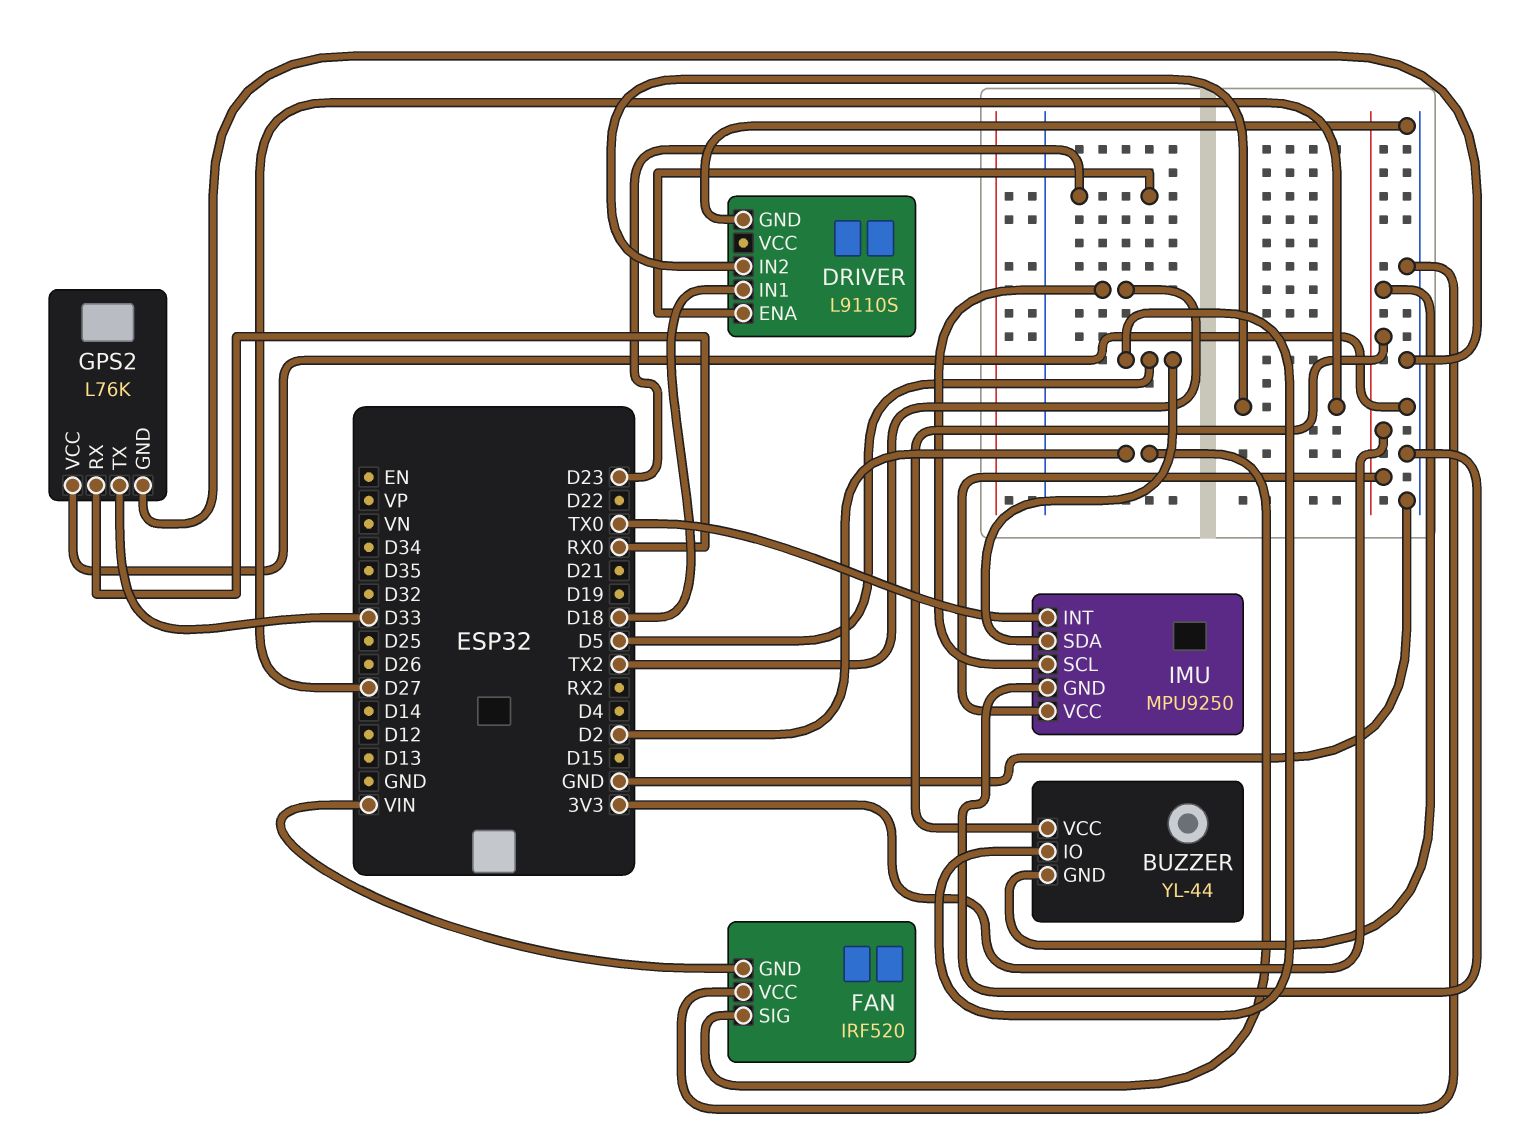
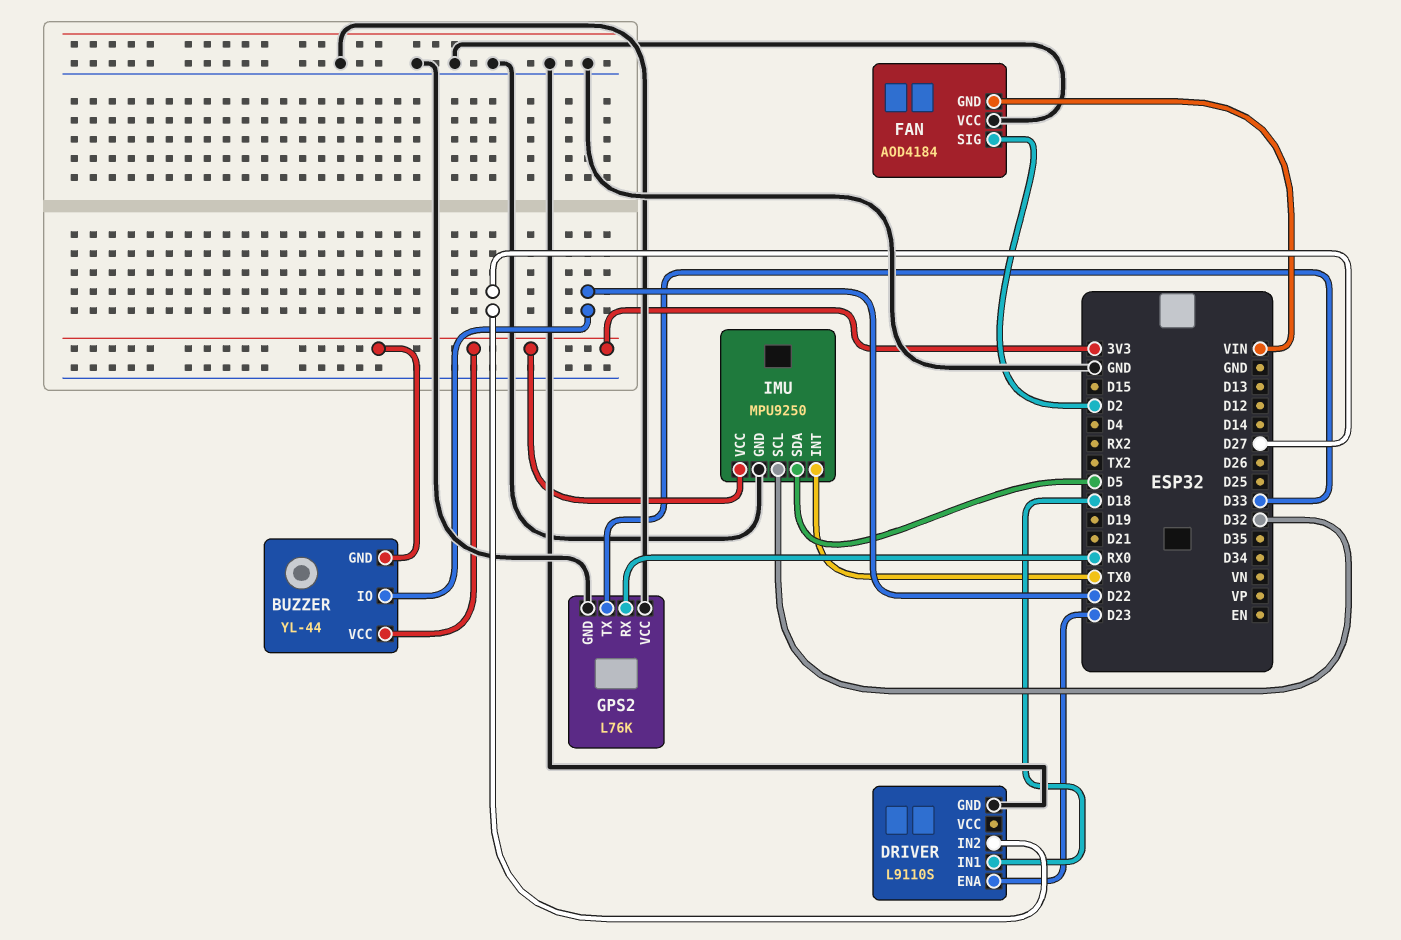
BUZZER pin IO: D5 -> D22
FAN: IRF520 -> AOD4184
IMU pin SCL: TX2 -> D32

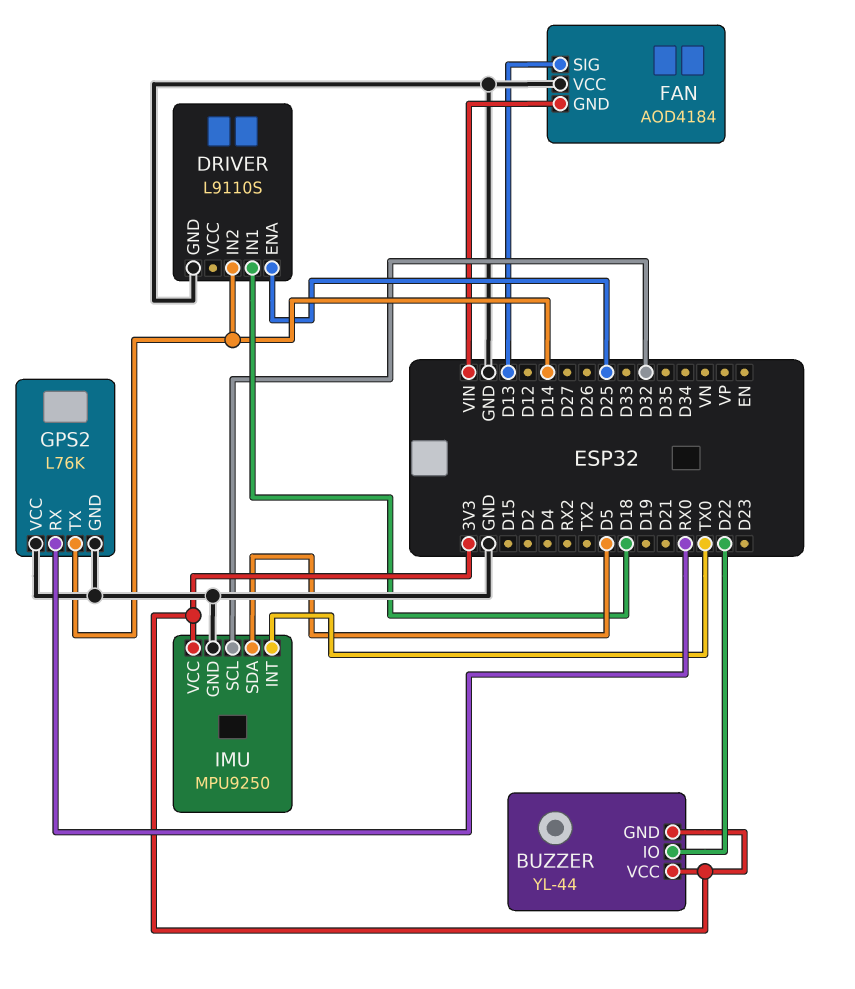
DRIVER pin ENA: D23 -> D25
DRIVER pin IN2: D27 -> D14
FAN pin SIG: D2 -> D13
GPS2 pin TX: D33 -> D14

